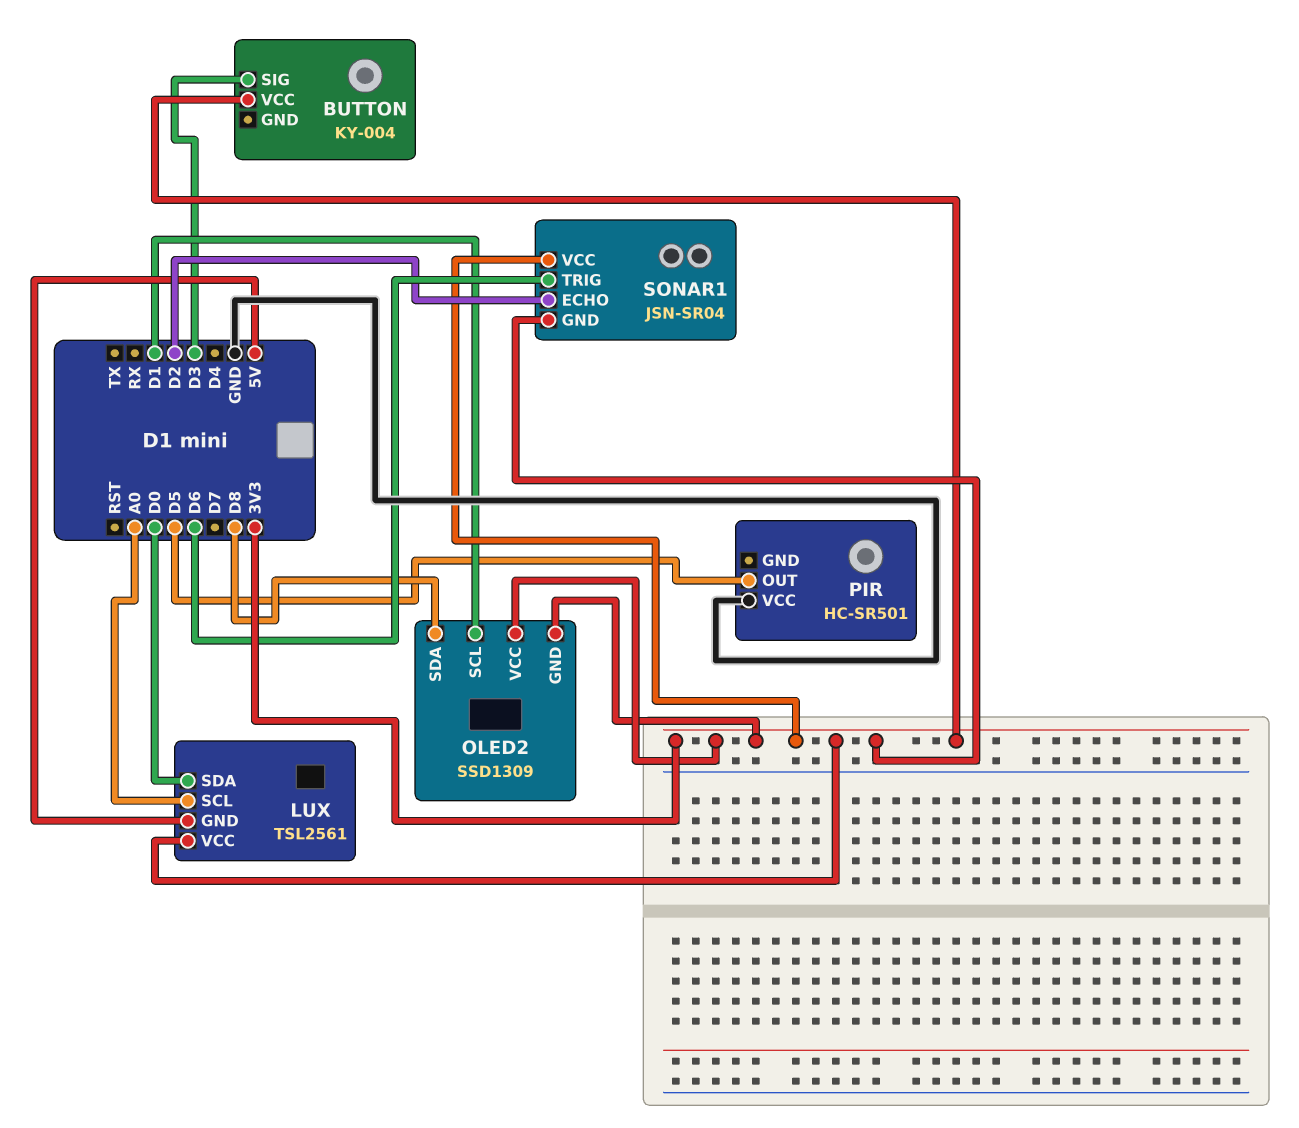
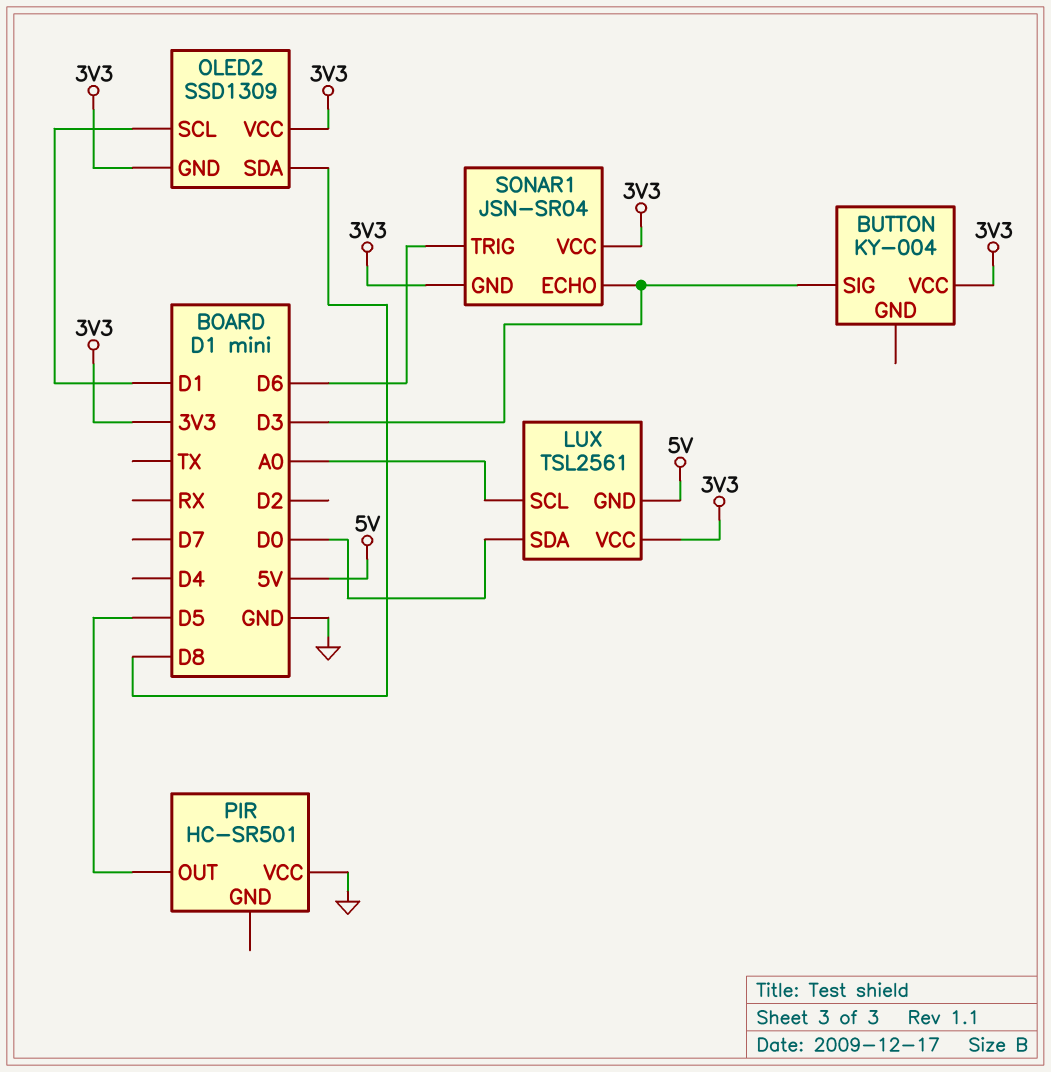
SONAR1 pin ECHO: D2 -> D3

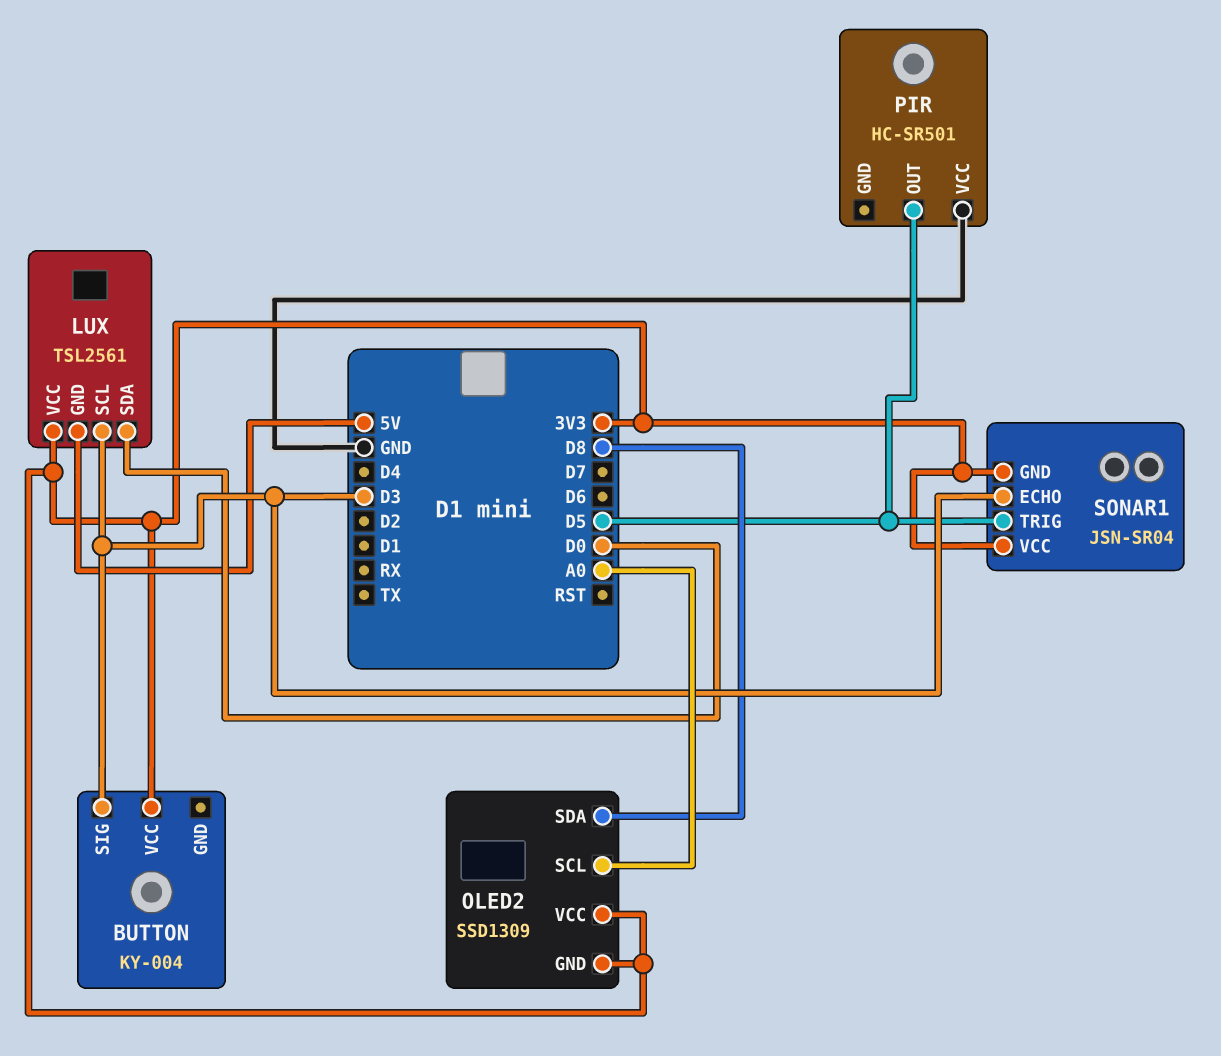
LUX pin SCL: A0 -> D3
OLED2 pin SCL: D1 -> A0
SONAR1 pin TRIG: D6 -> D5

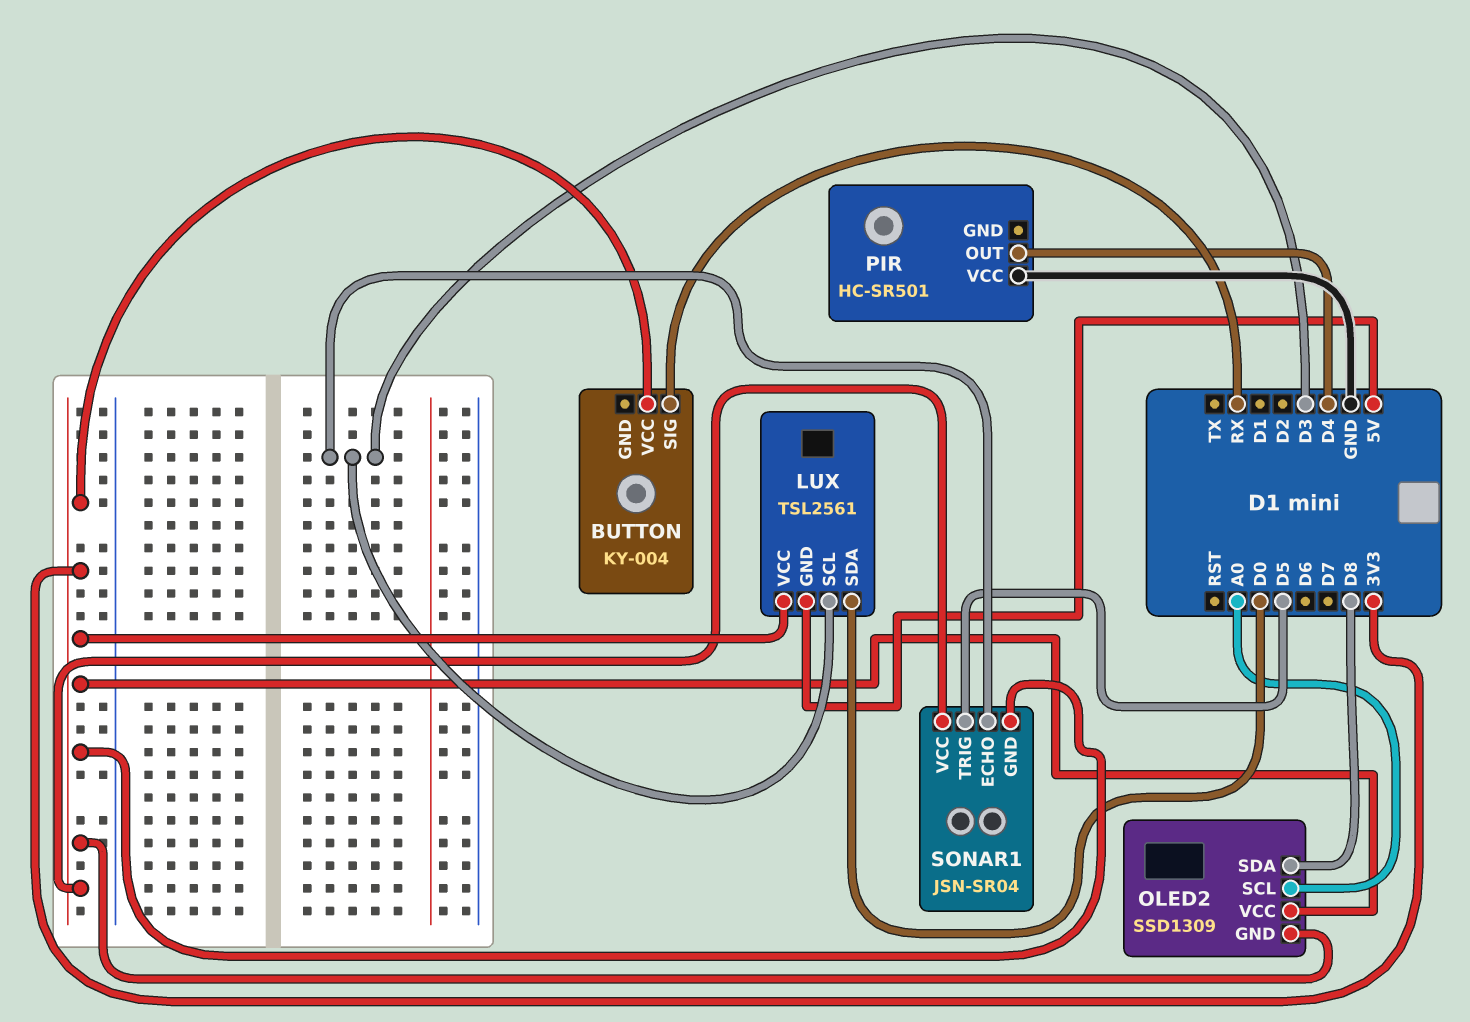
BUTTON pin SIG: D3 -> RX
PIR pin OUT: D5 -> D4

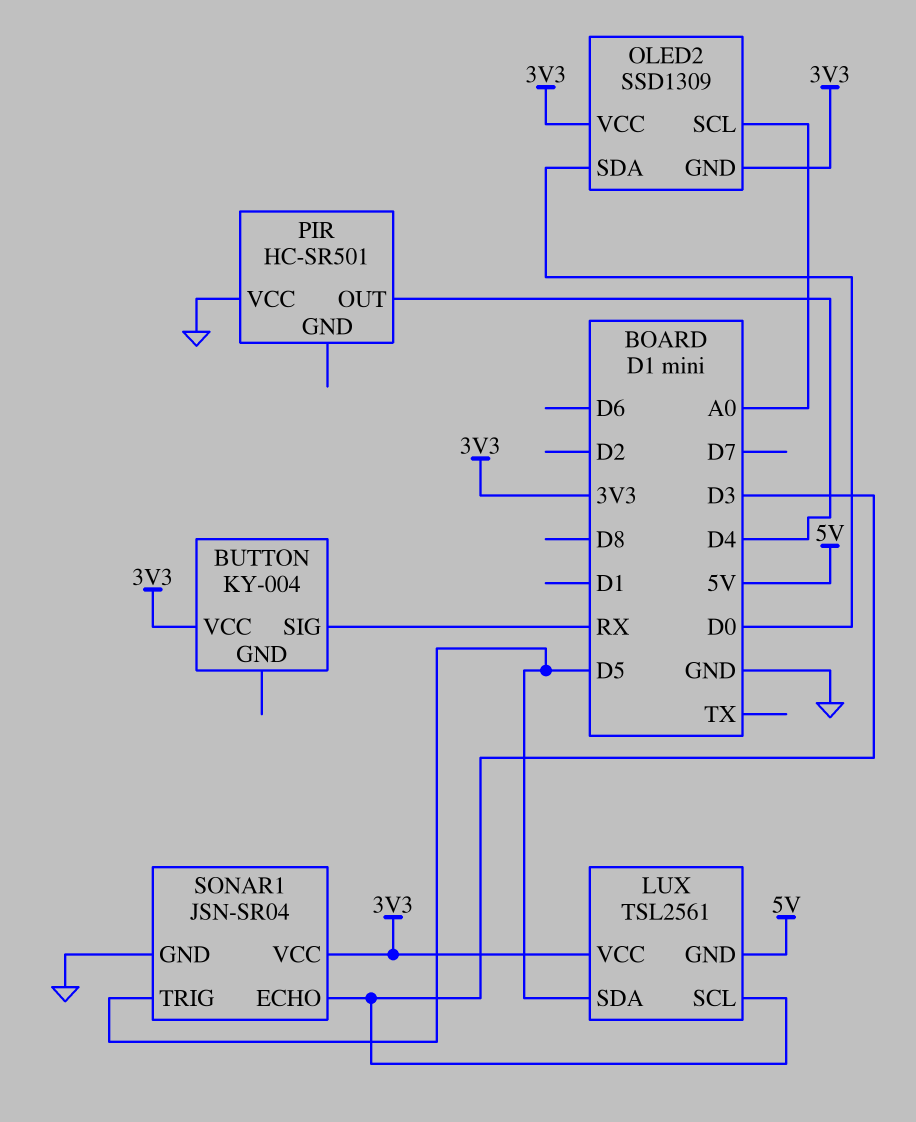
LUX pin SDA: D0 -> D5
OLED2 pin SDA: D8 -> D0
SONAR1 pin GND: 3V3 -> GND

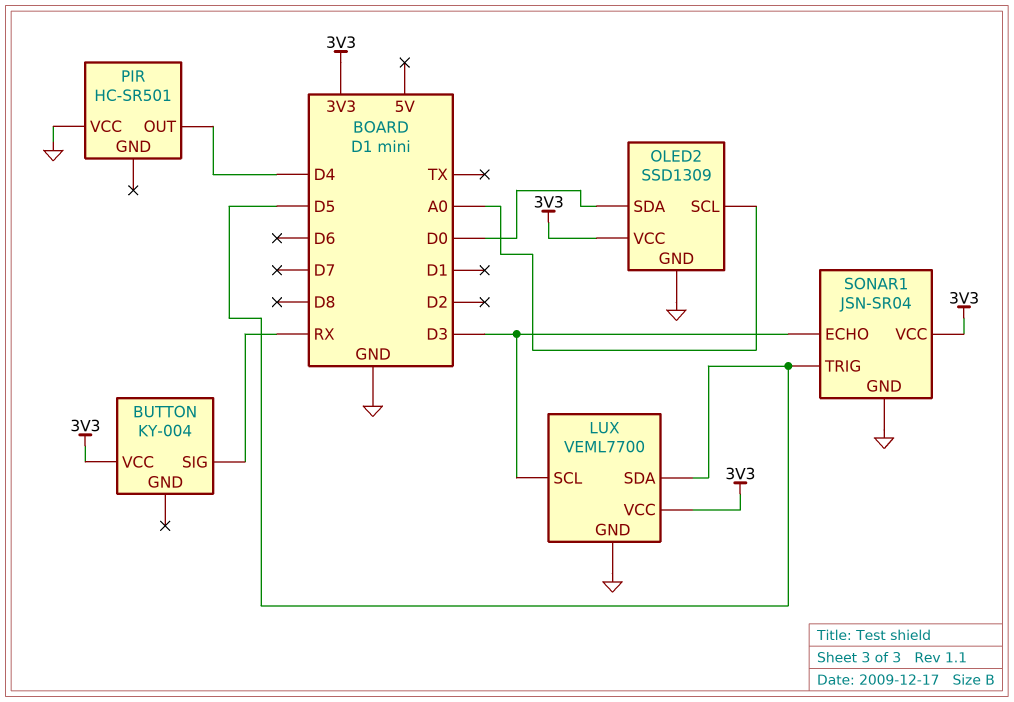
LUX: TSL2561 -> VEML7700
LUX pin GND: 5V -> GND
OLED2 pin GND: 3V3 -> GND

